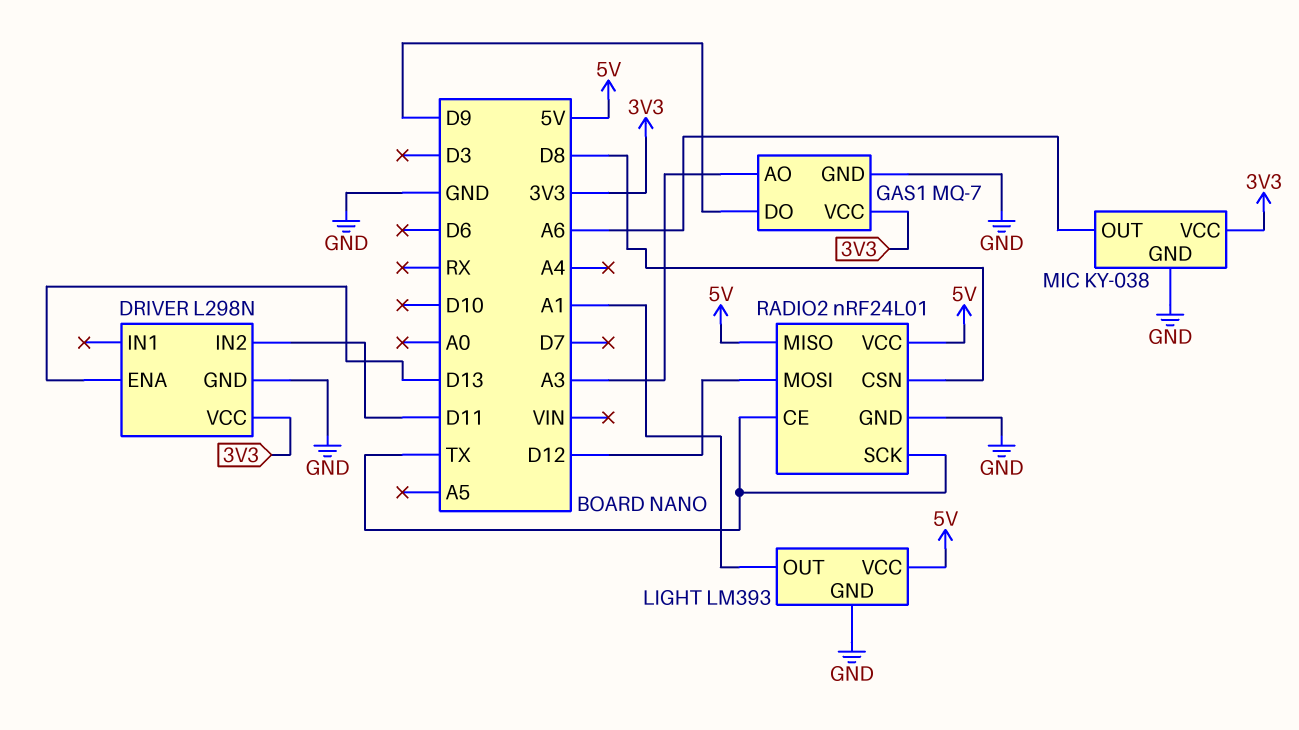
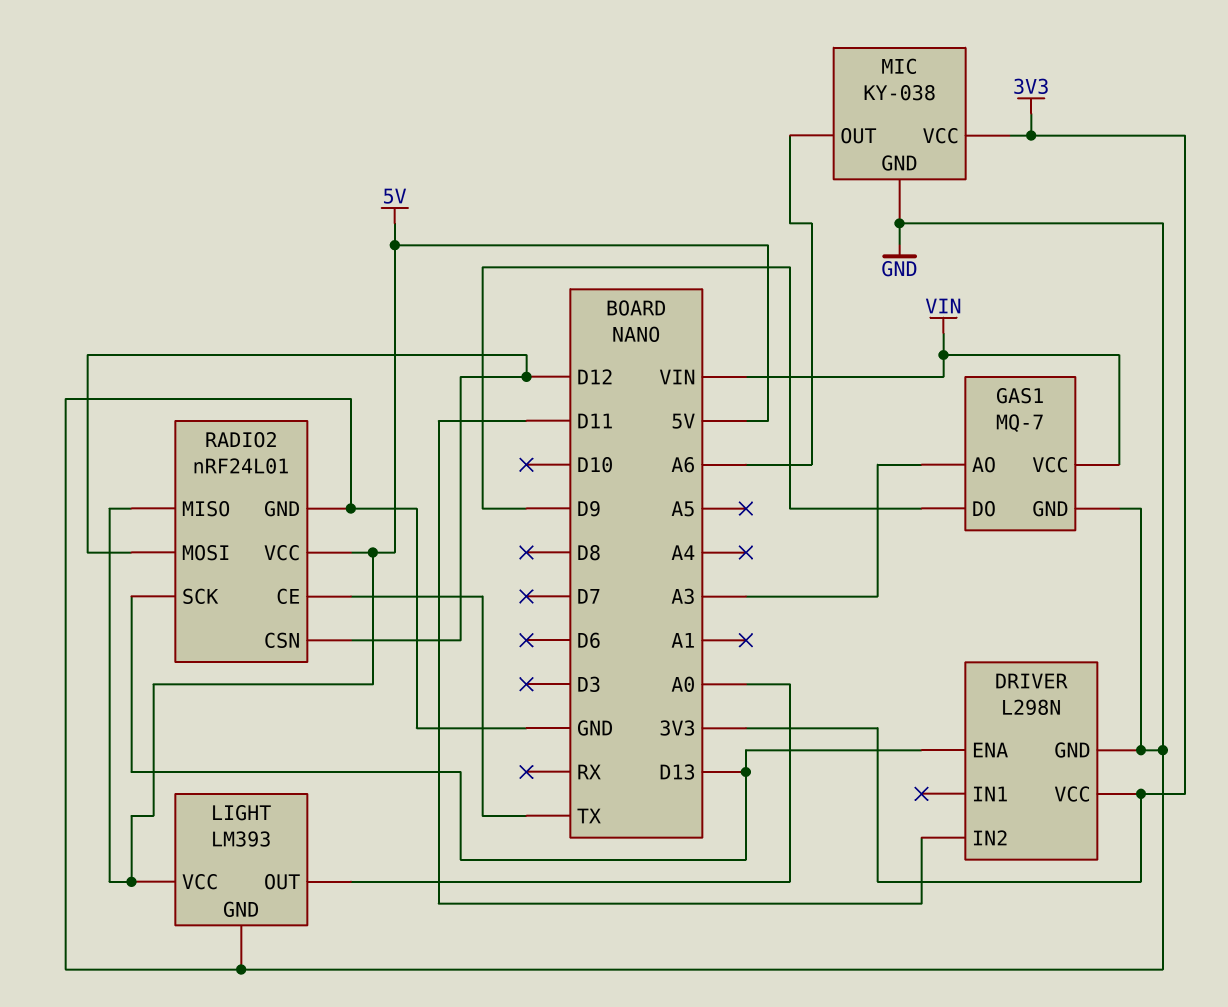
GAS1 pin VCC: 3V3 -> VIN
LIGHT pin OUT: A1 -> A0
RADIO2 pin CSN: D8 -> D12
RADIO2 pin SCK: TX -> D13

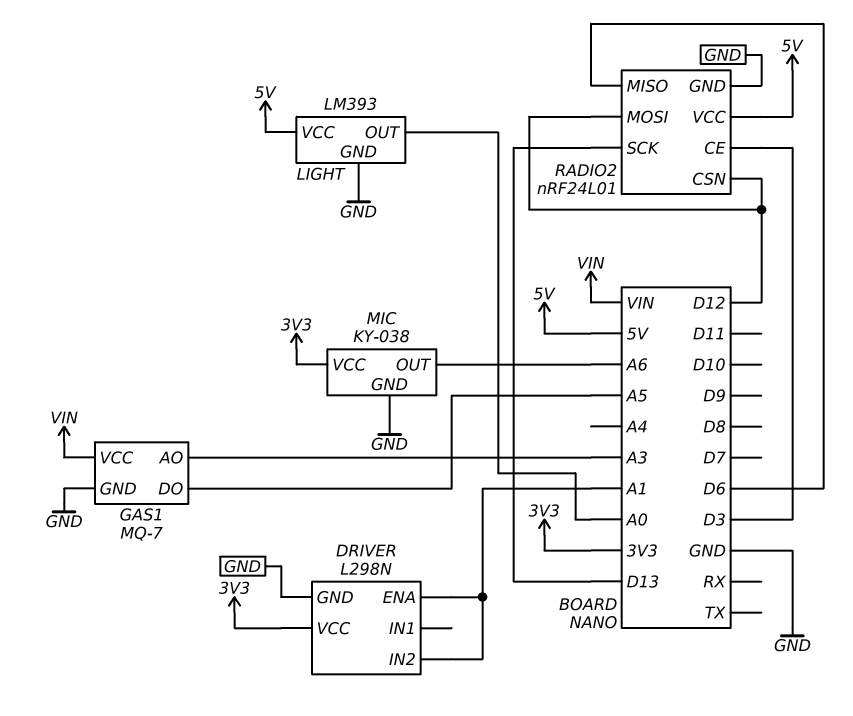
DRIVER pin ENA: D13 -> A1
DRIVER pin IN2: D11 -> A1
GAS1 pin DO: D9 -> A5
RADIO2 pin CE: TX -> D3
RADIO2 pin MISO: 5V -> D6

